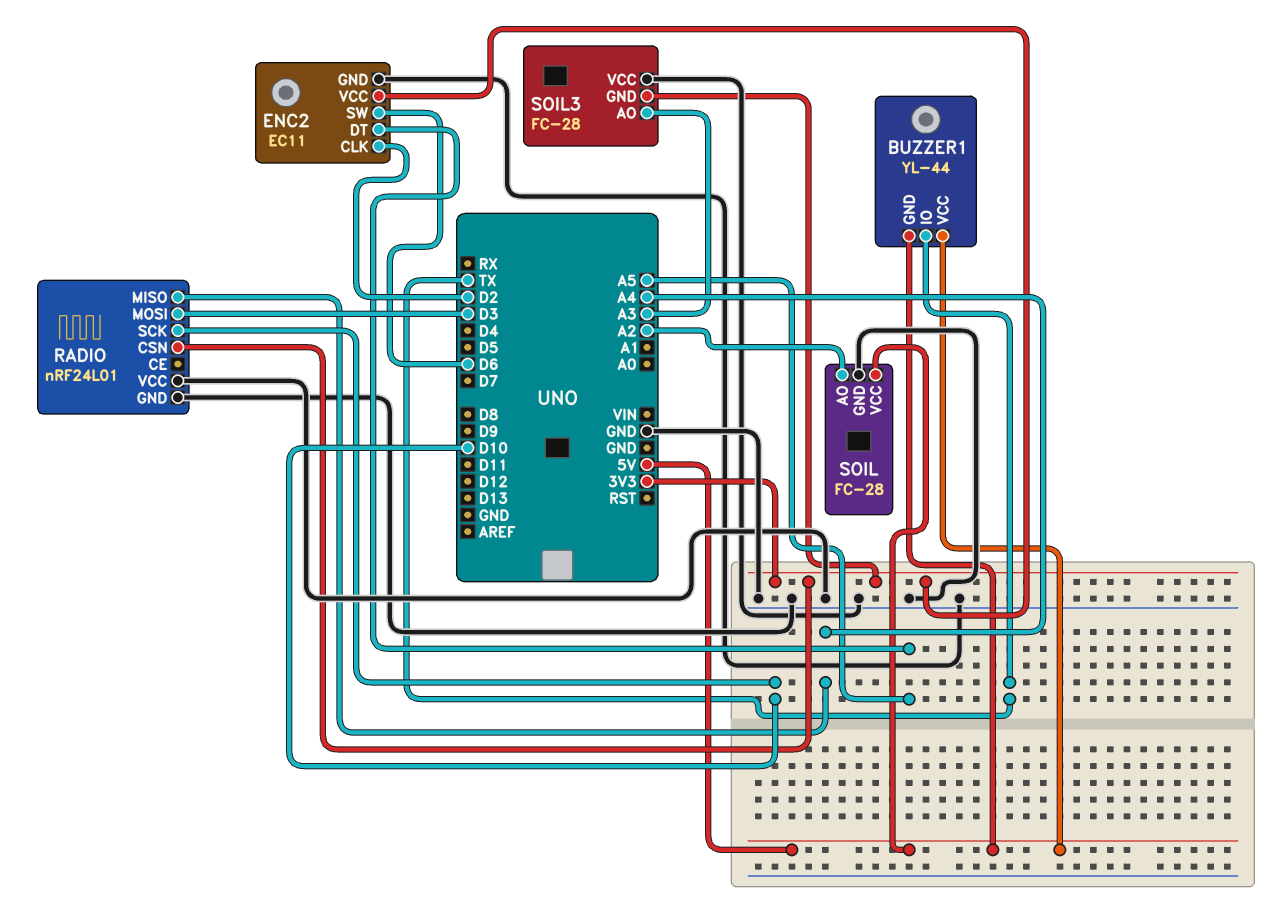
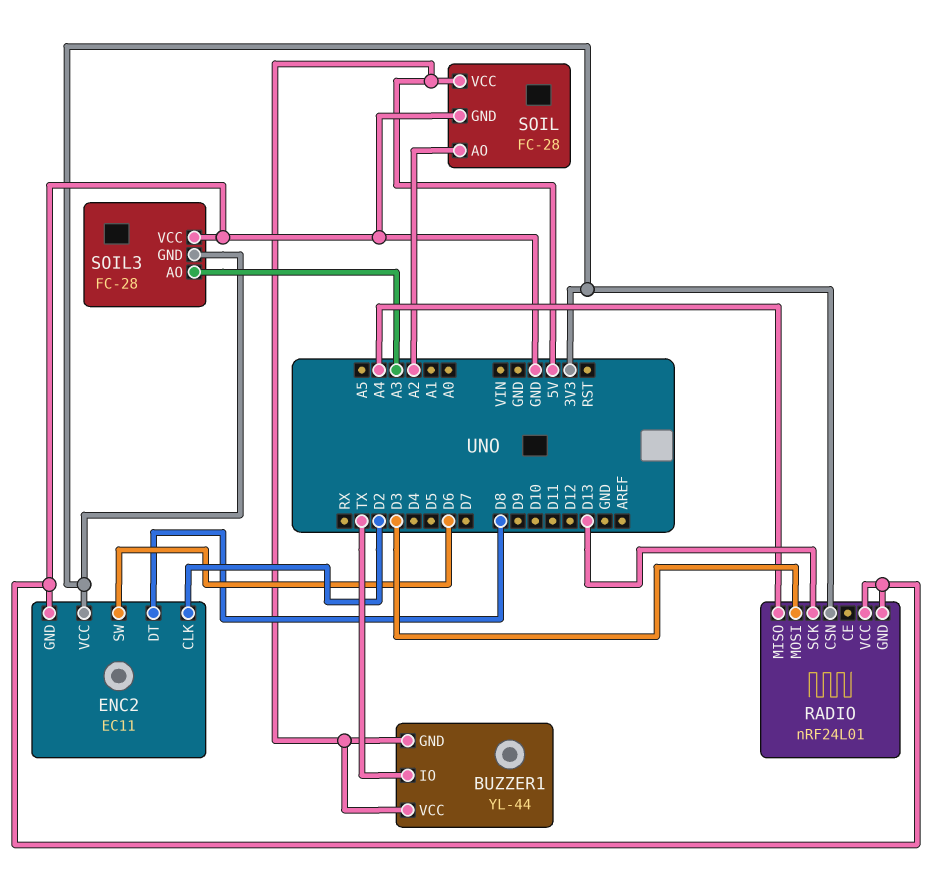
ENC2 pin DT: A5 -> D8
RADIO pin SCK: D10 -> D13

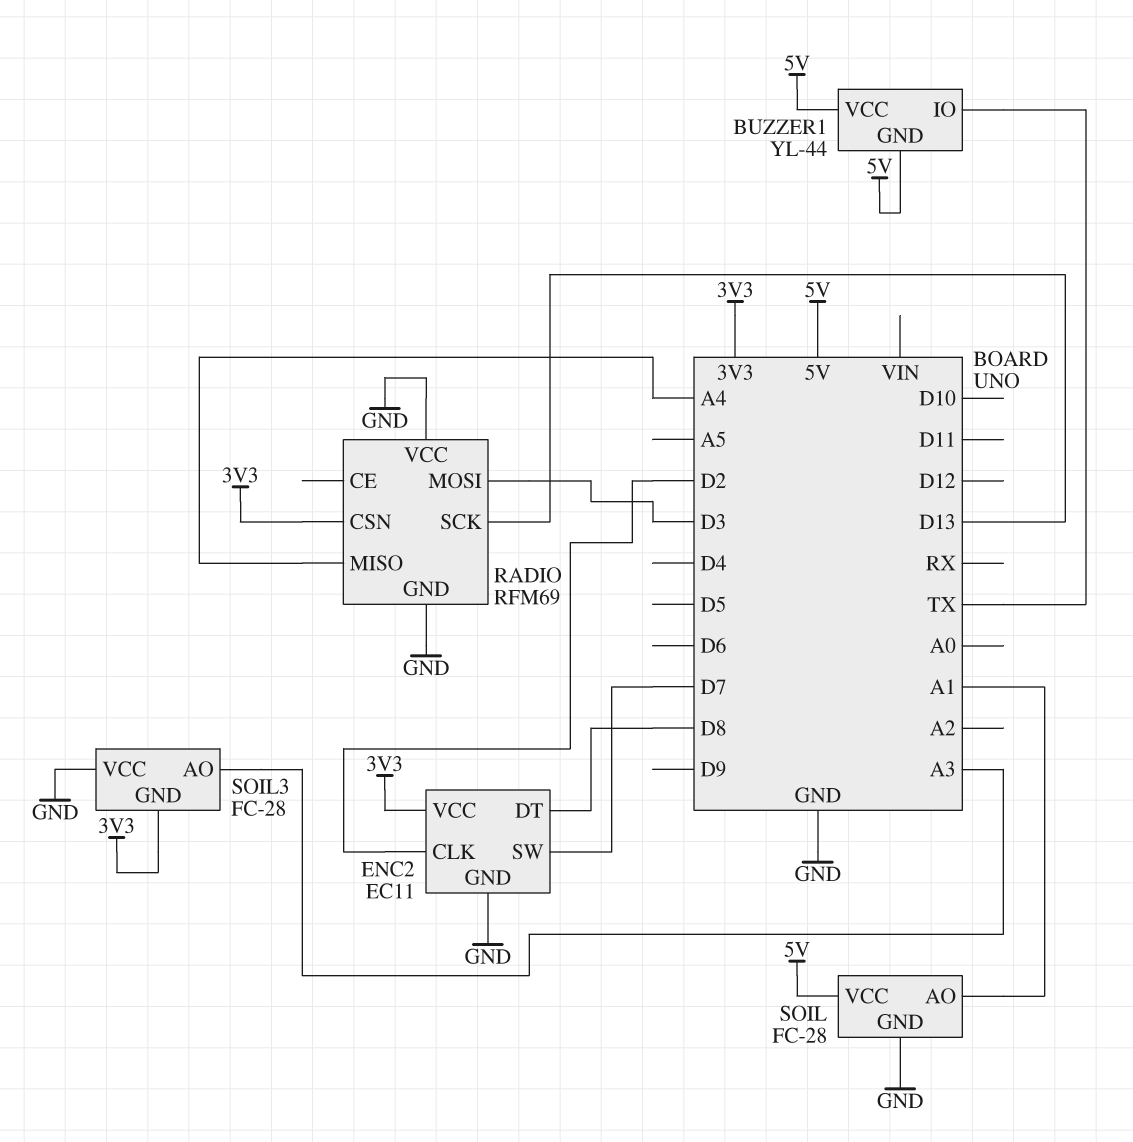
ENC2 pin SW: D6 -> D7
RADIO: nRF24L01 -> RFM69
SOIL pin AO: A2 -> A1

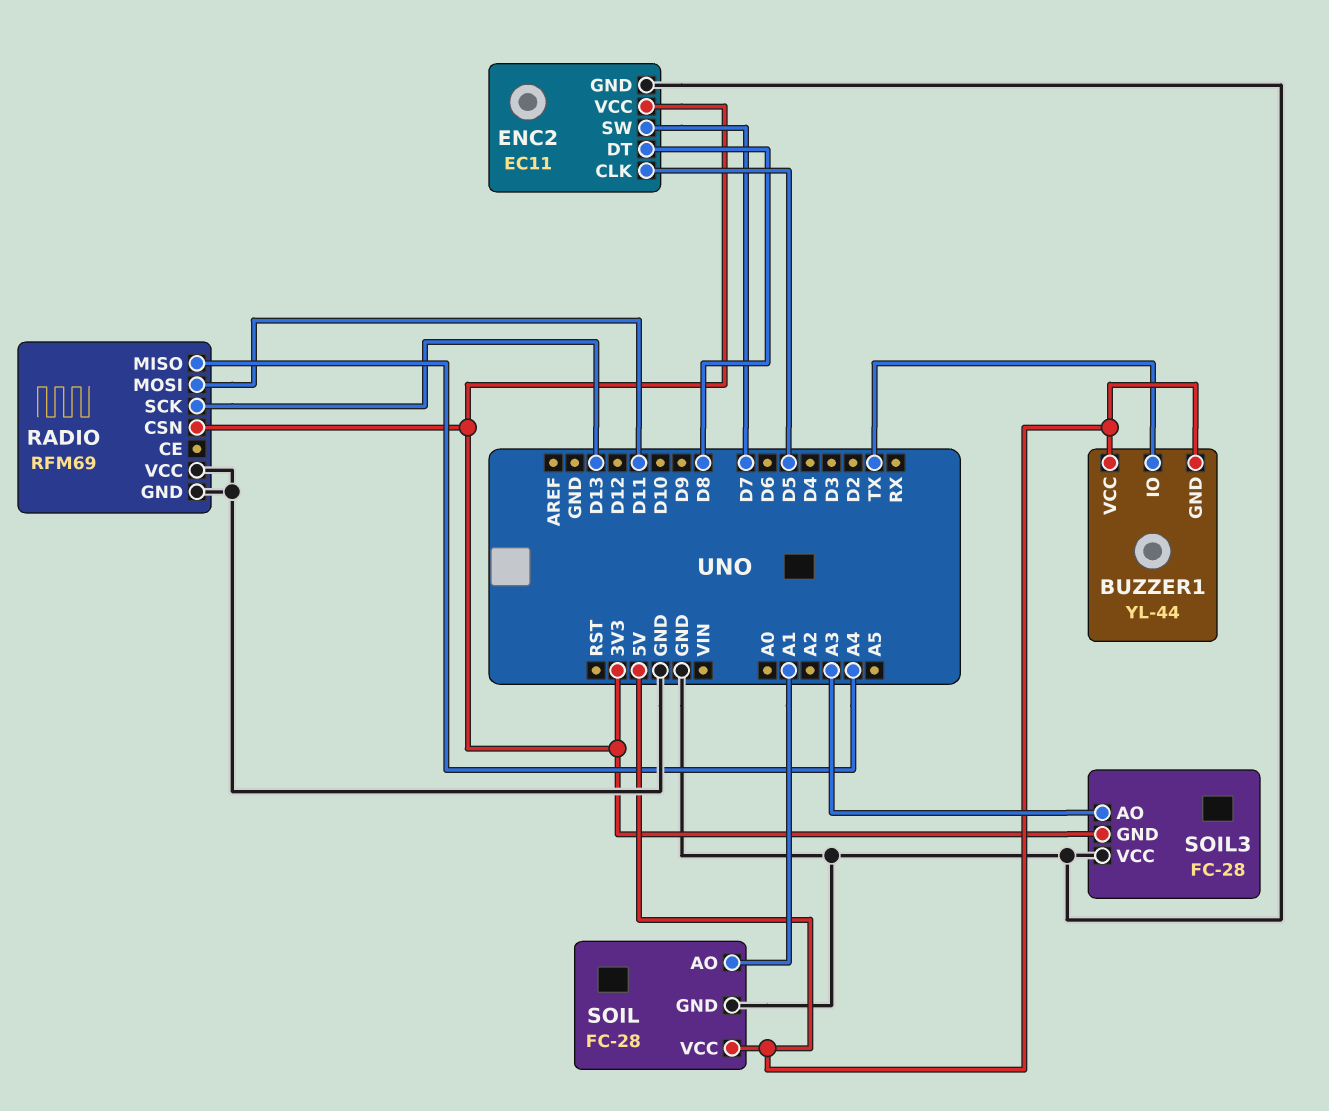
ENC2 pin CLK: D2 -> D5
RADIO pin MOSI: D3 -> D11

